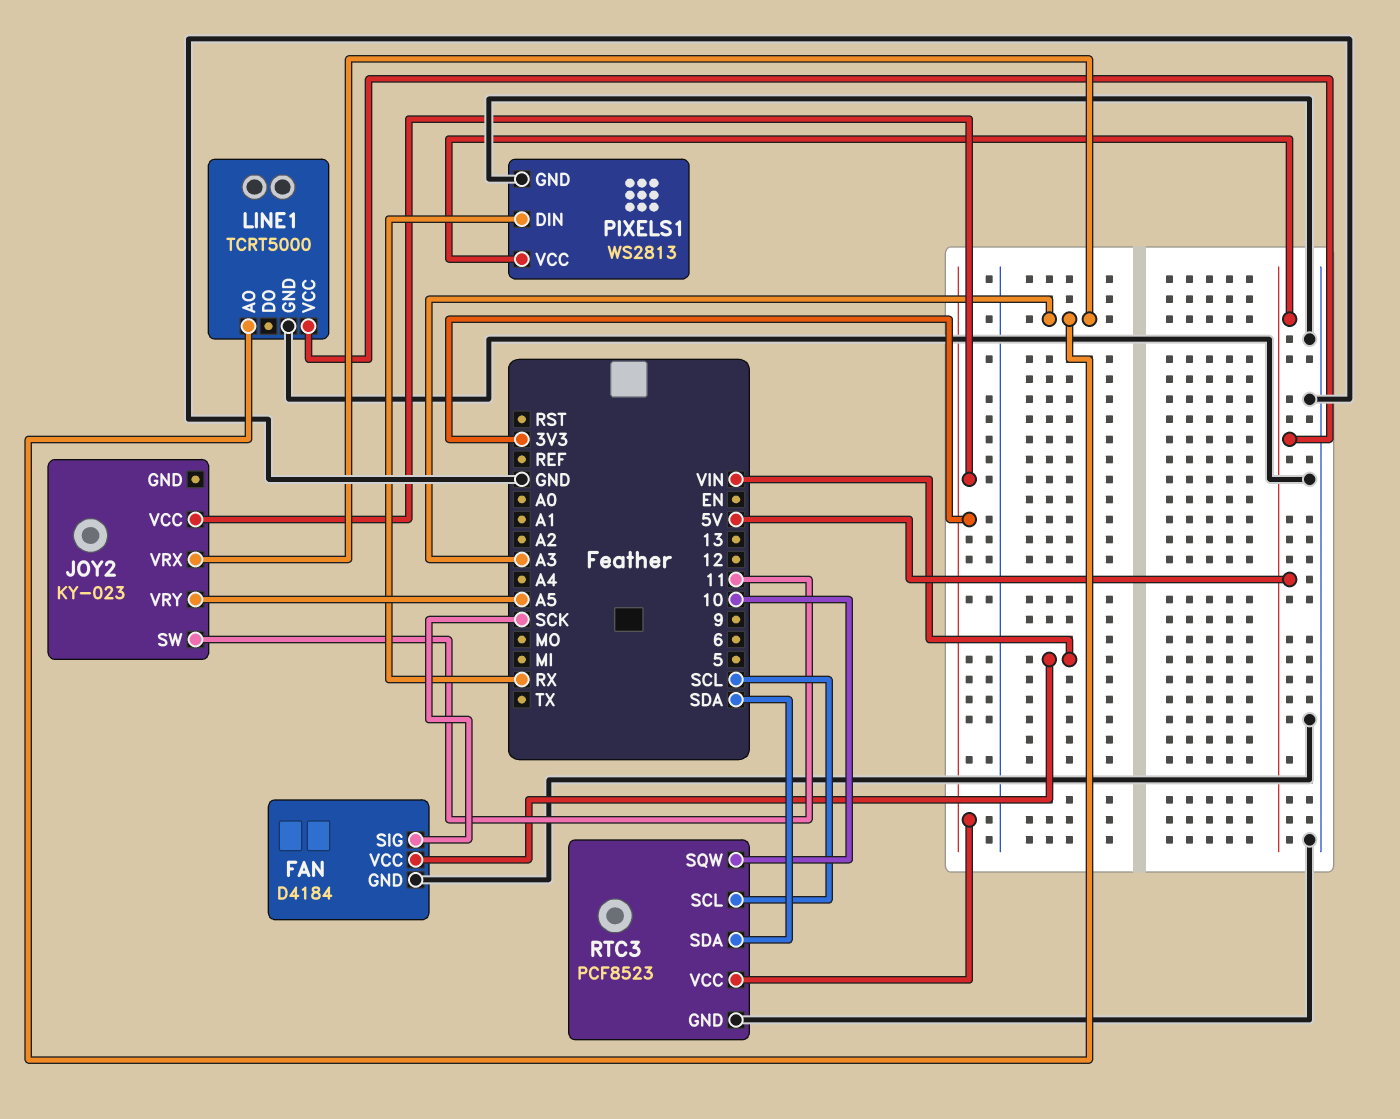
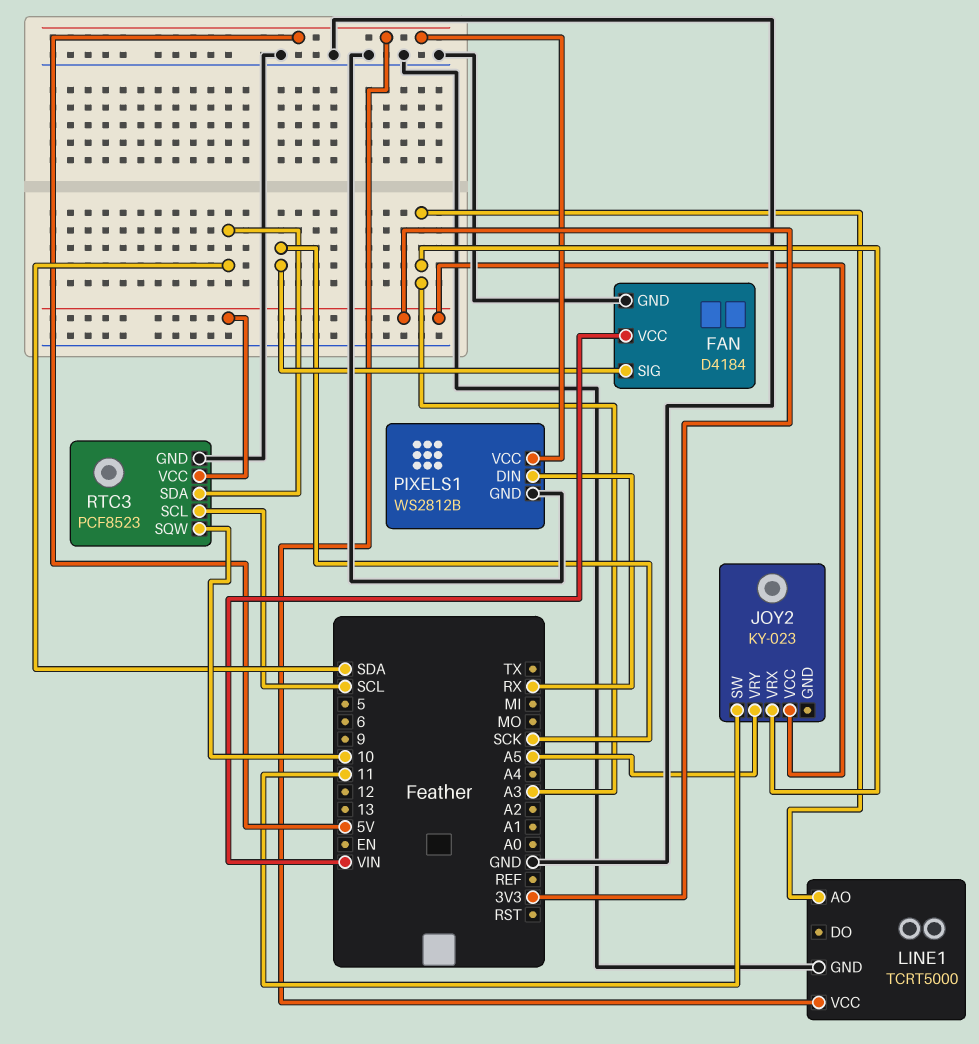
PIXELS1: WS2813 -> WS2812B

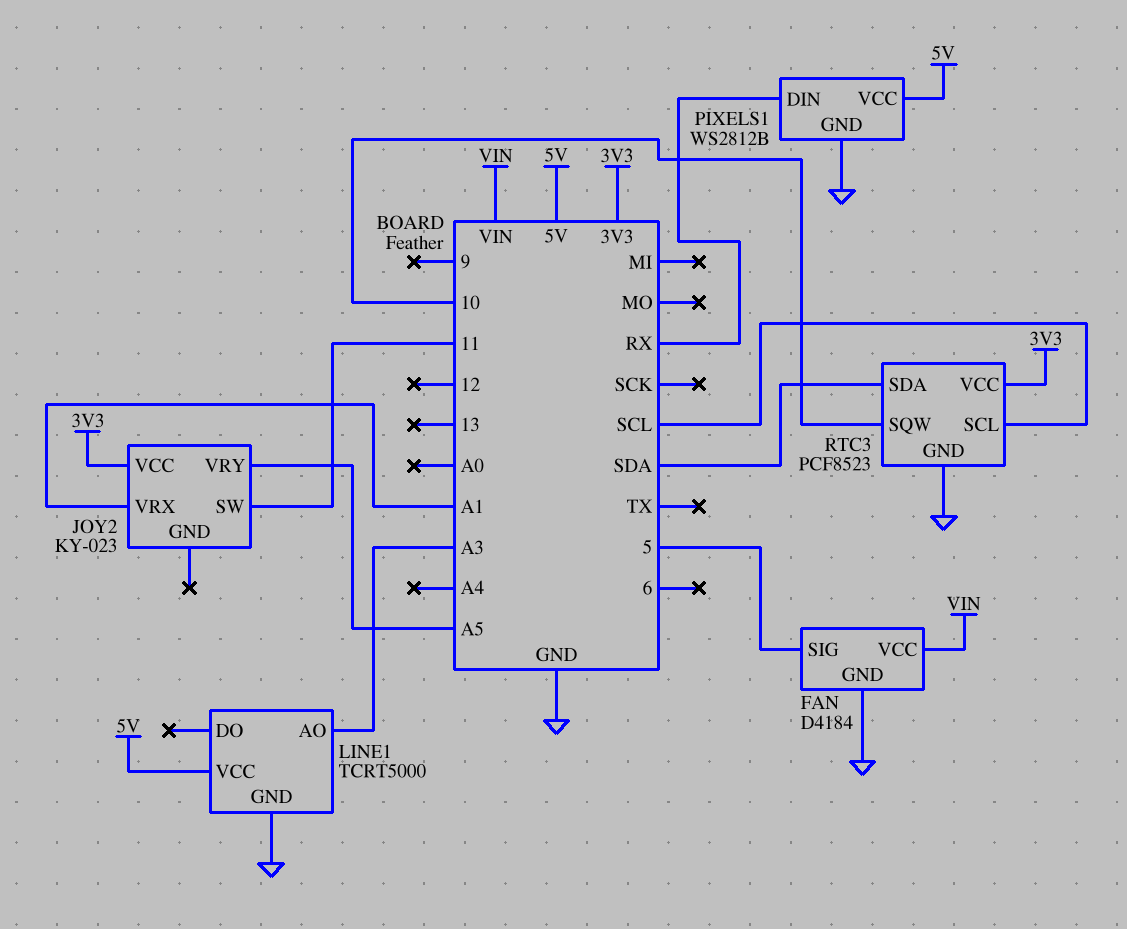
FAN pin SIG: SCK -> 5
JOY2 pin VRX: A3 -> A1

